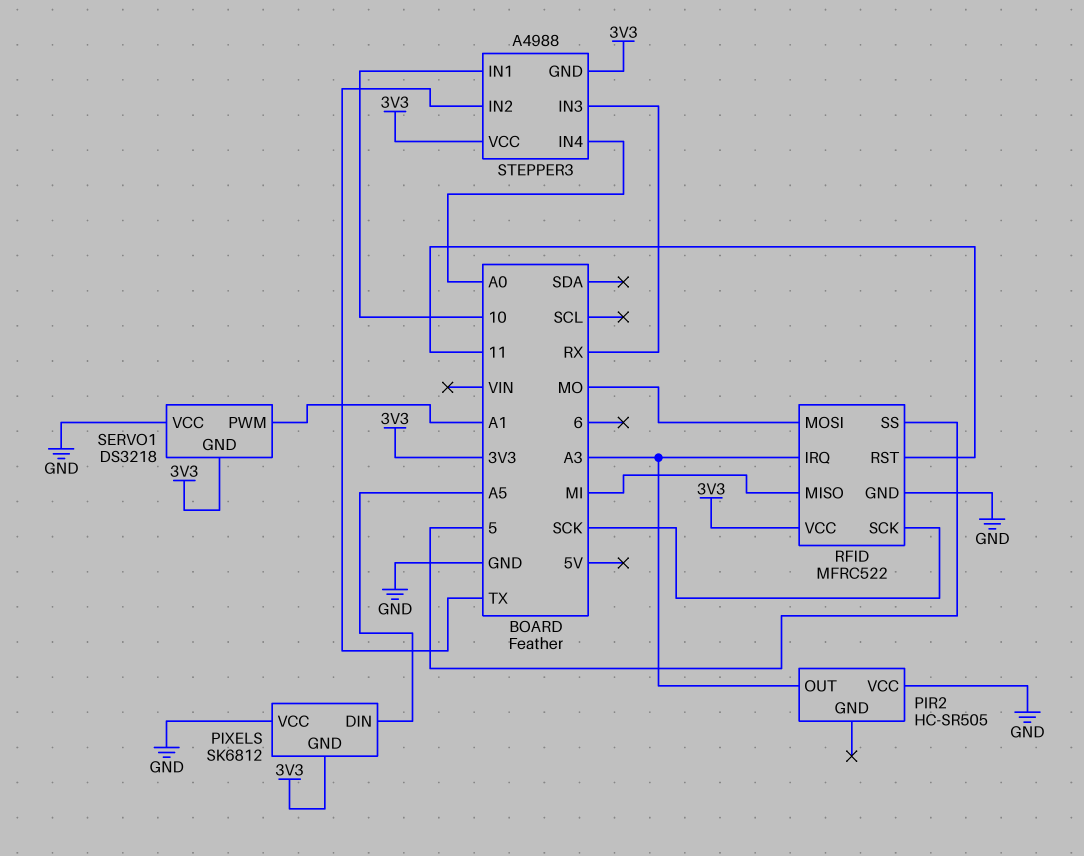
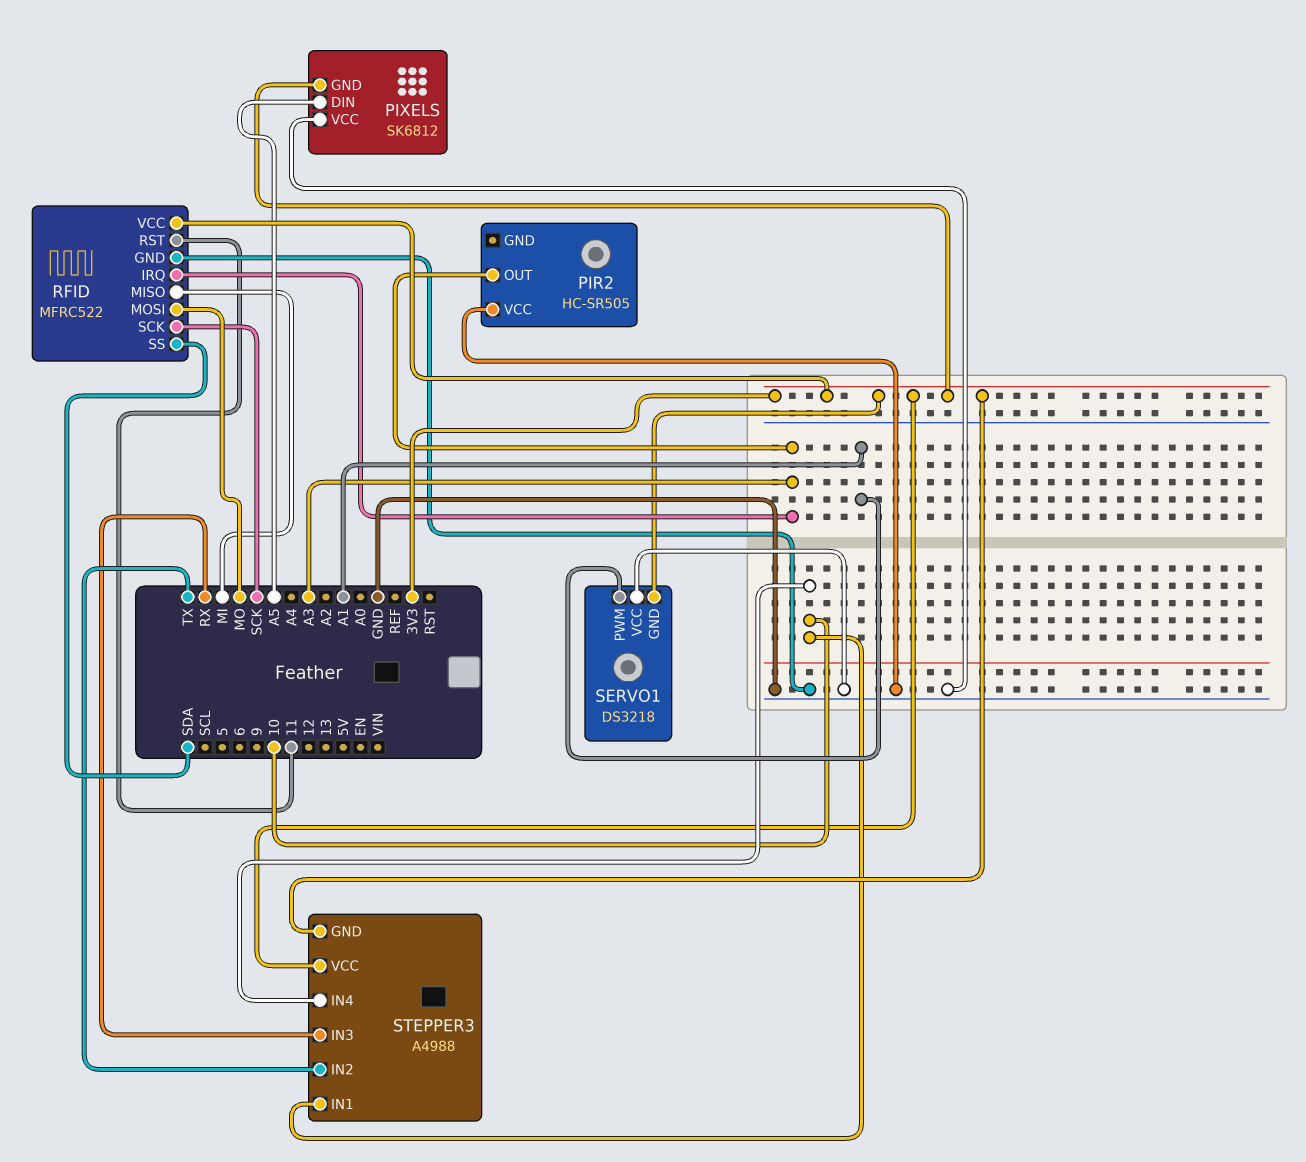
RFID pin SS: 5 -> SDA
STEPPER3 pin IN4: A0 -> 10

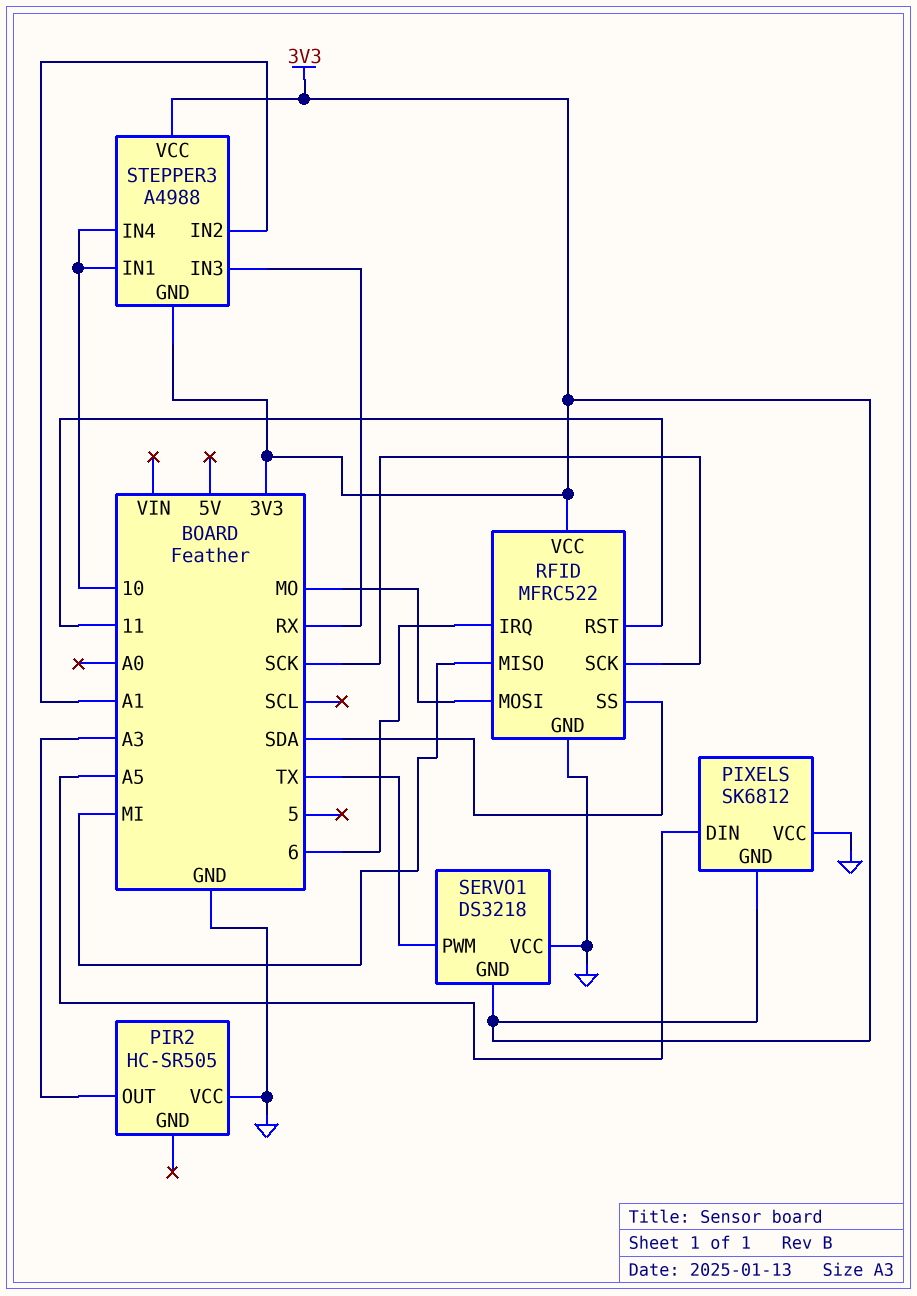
RFID pin IRQ: A3 -> 6
SERVO1 pin PWM: A1 -> TX
STEPPER3 pin IN2: TX -> A1

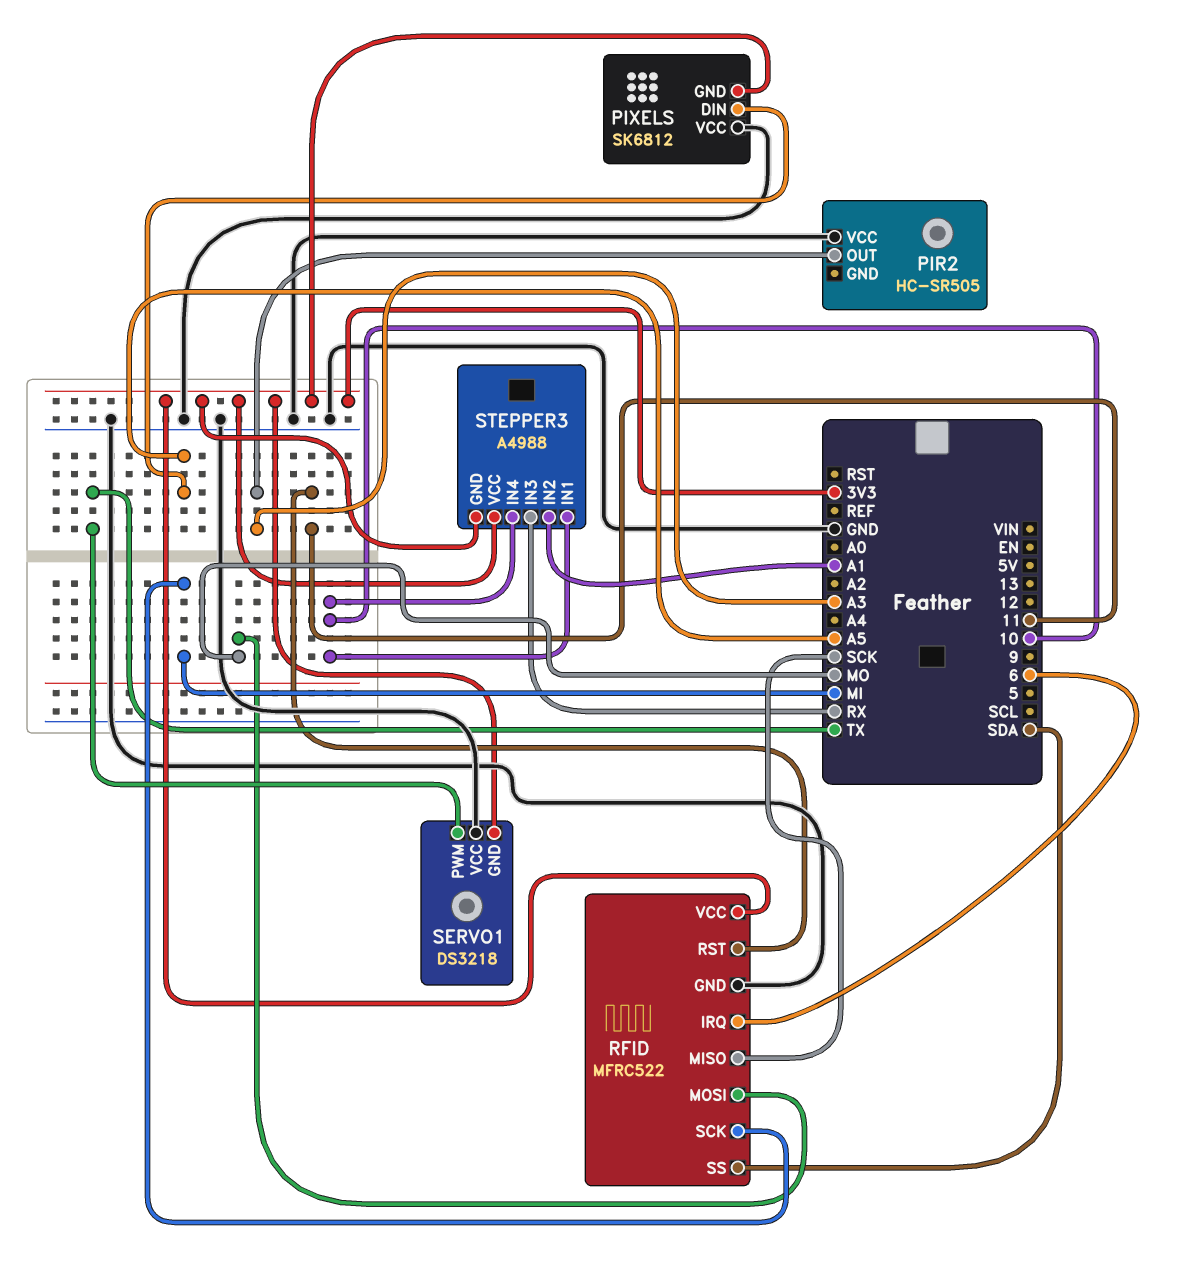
RFID pin MISO: MI -> SCK
RFID pin SCK: SCK -> MI

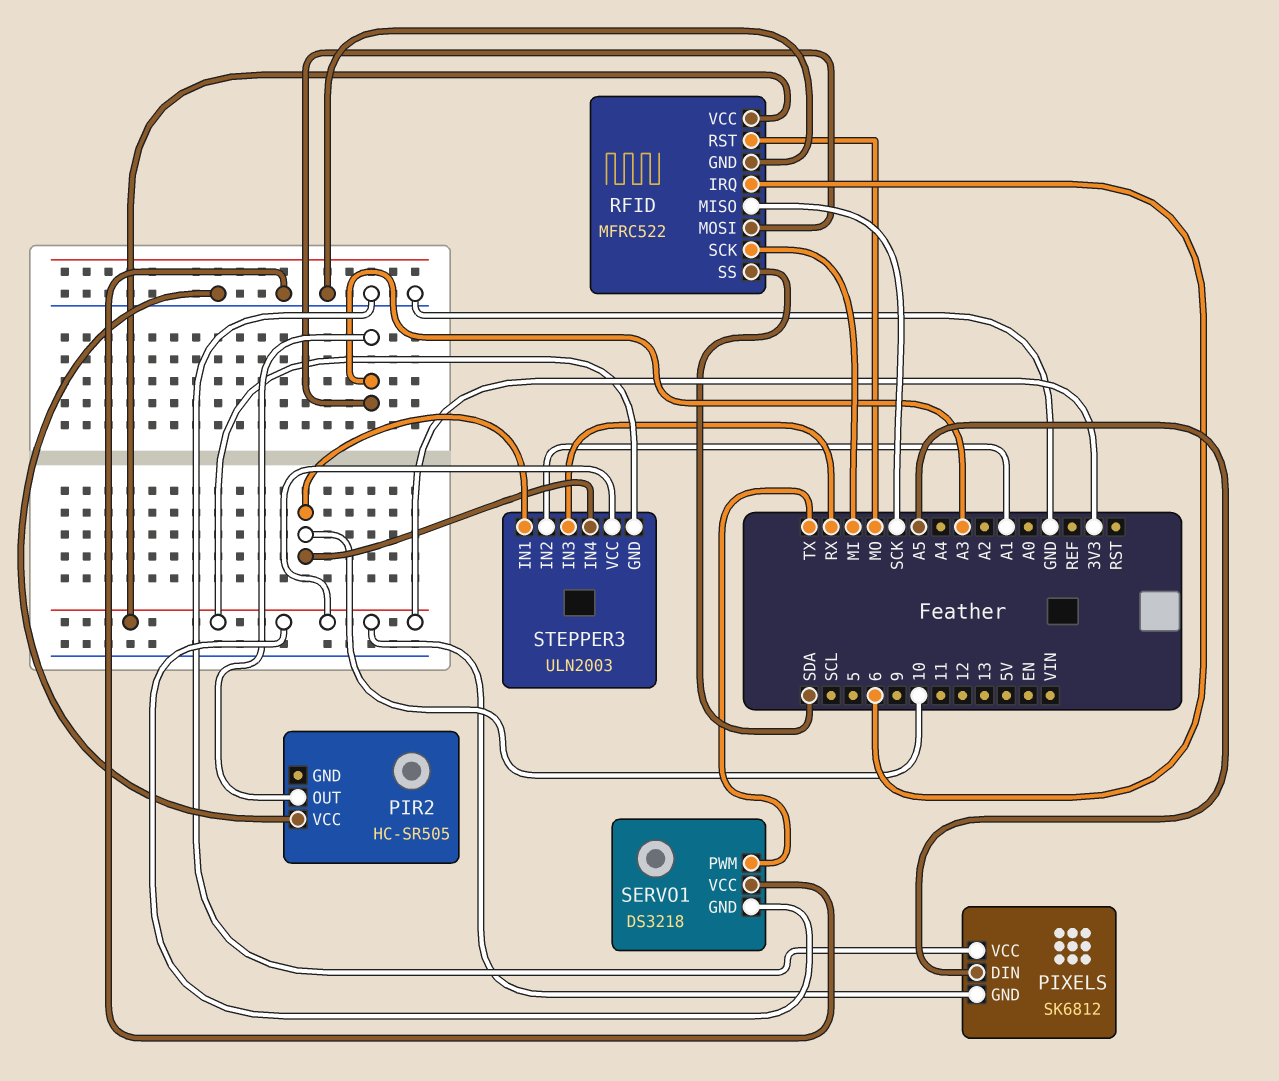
RFID pin MOSI: MO -> A3
RFID pin RST: 11 -> MO
STEPPER3: A4988 -> ULN2003

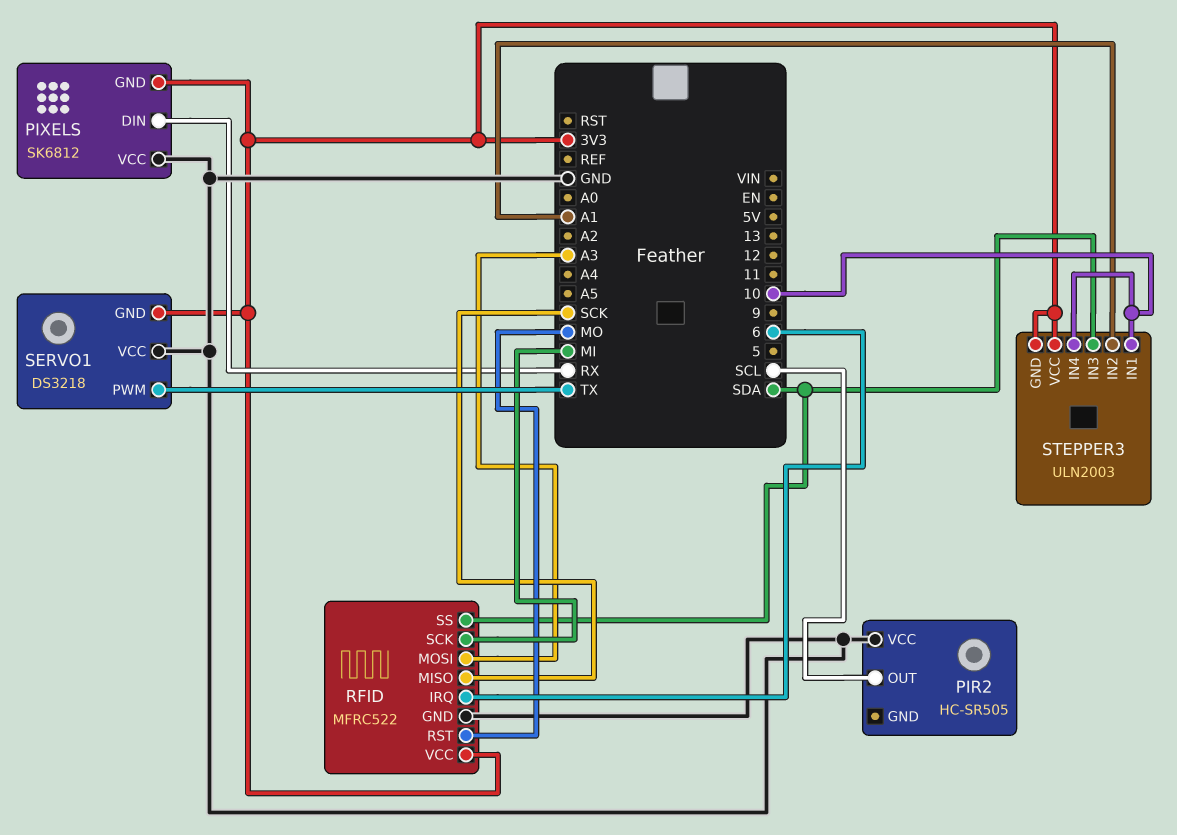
PIR2 pin OUT: A3 -> SCL
PIXELS pin DIN: A5 -> RX
STEPPER3 pin IN3: RX -> SDA

